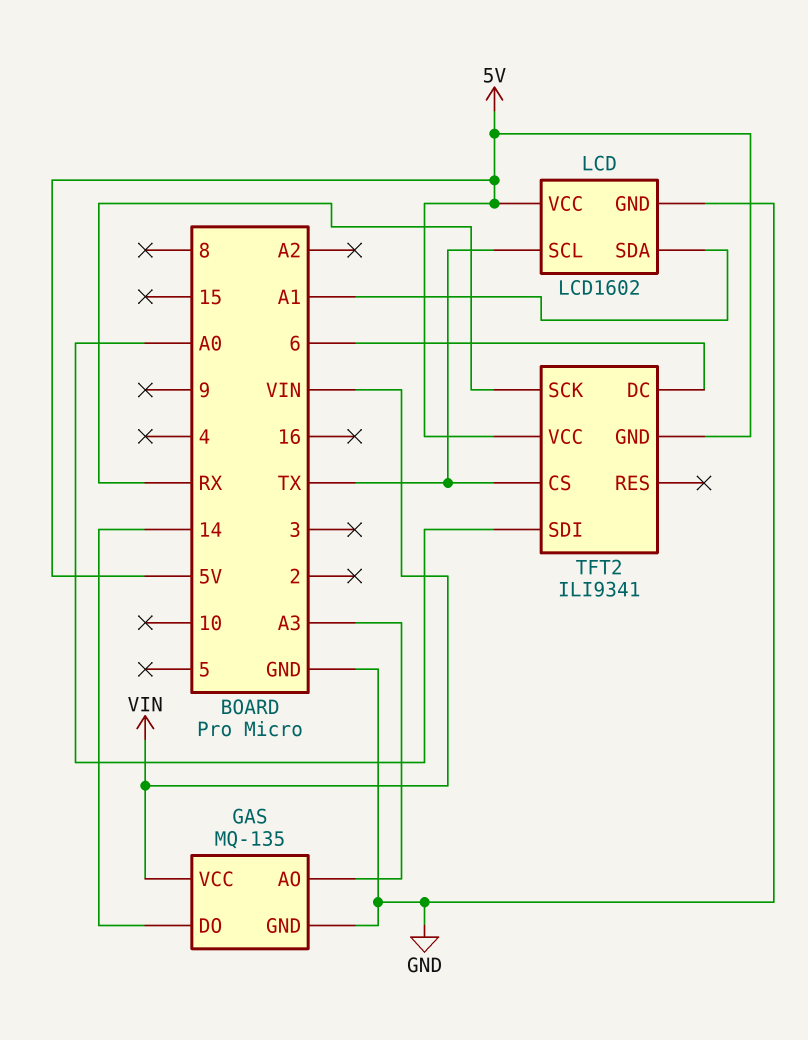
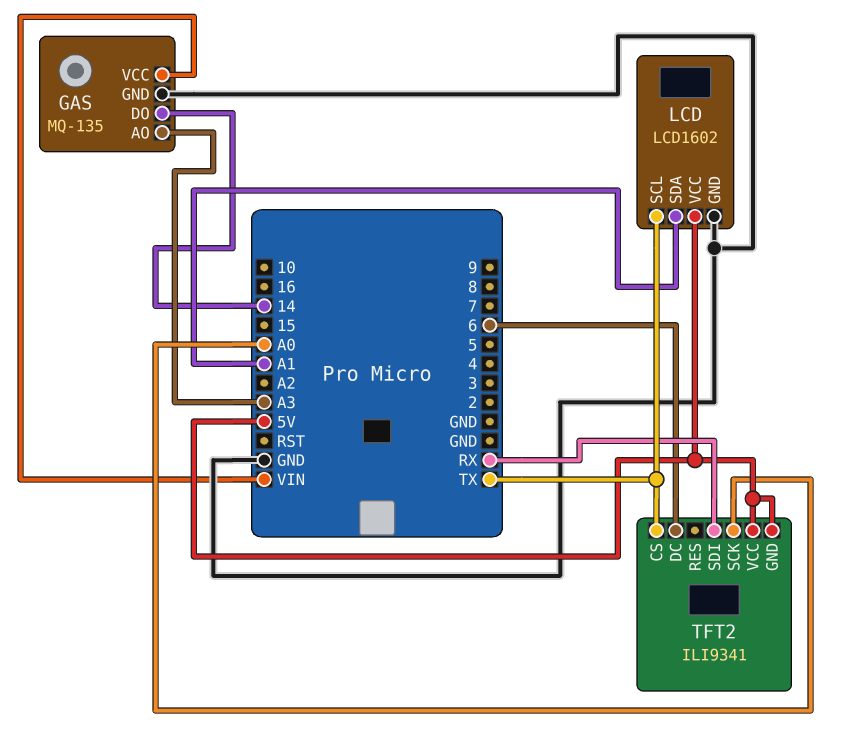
TFT2 pin SCK: RX -> A0
TFT2 pin SDI: A0 -> RX

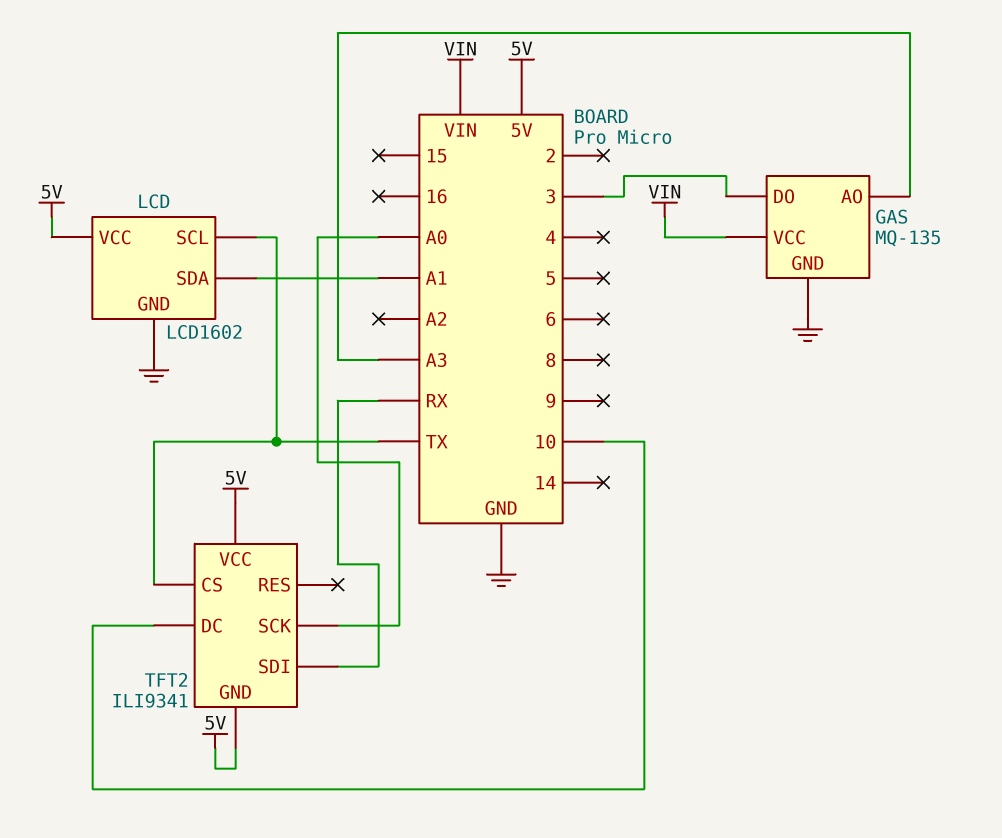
GAS pin DO: 14 -> 3
TFT2 pin DC: 6 -> 10

